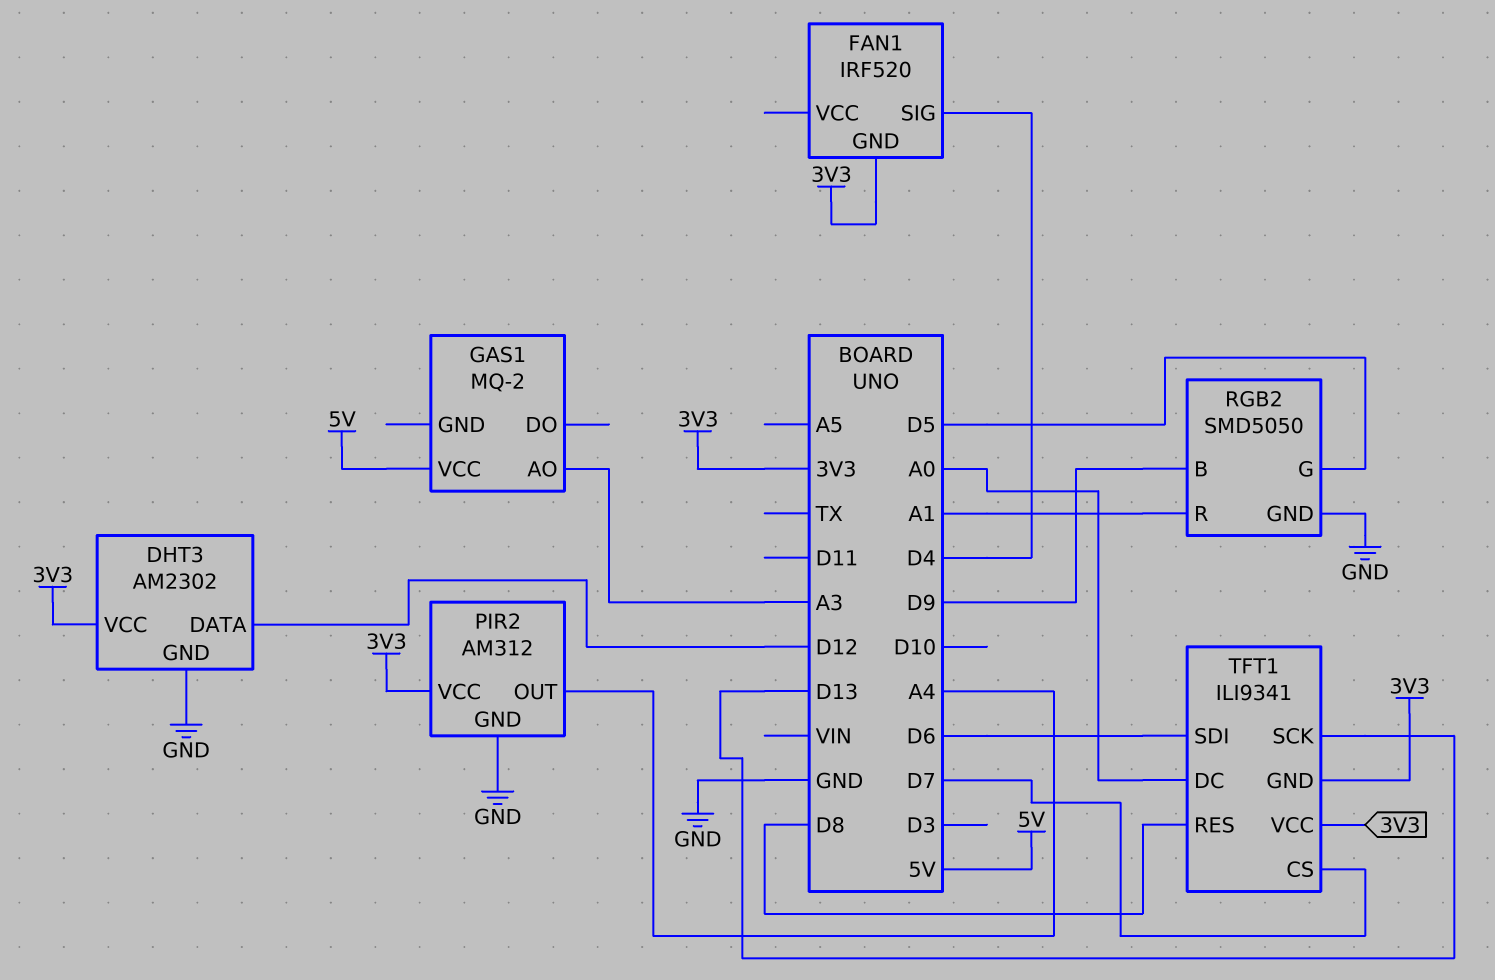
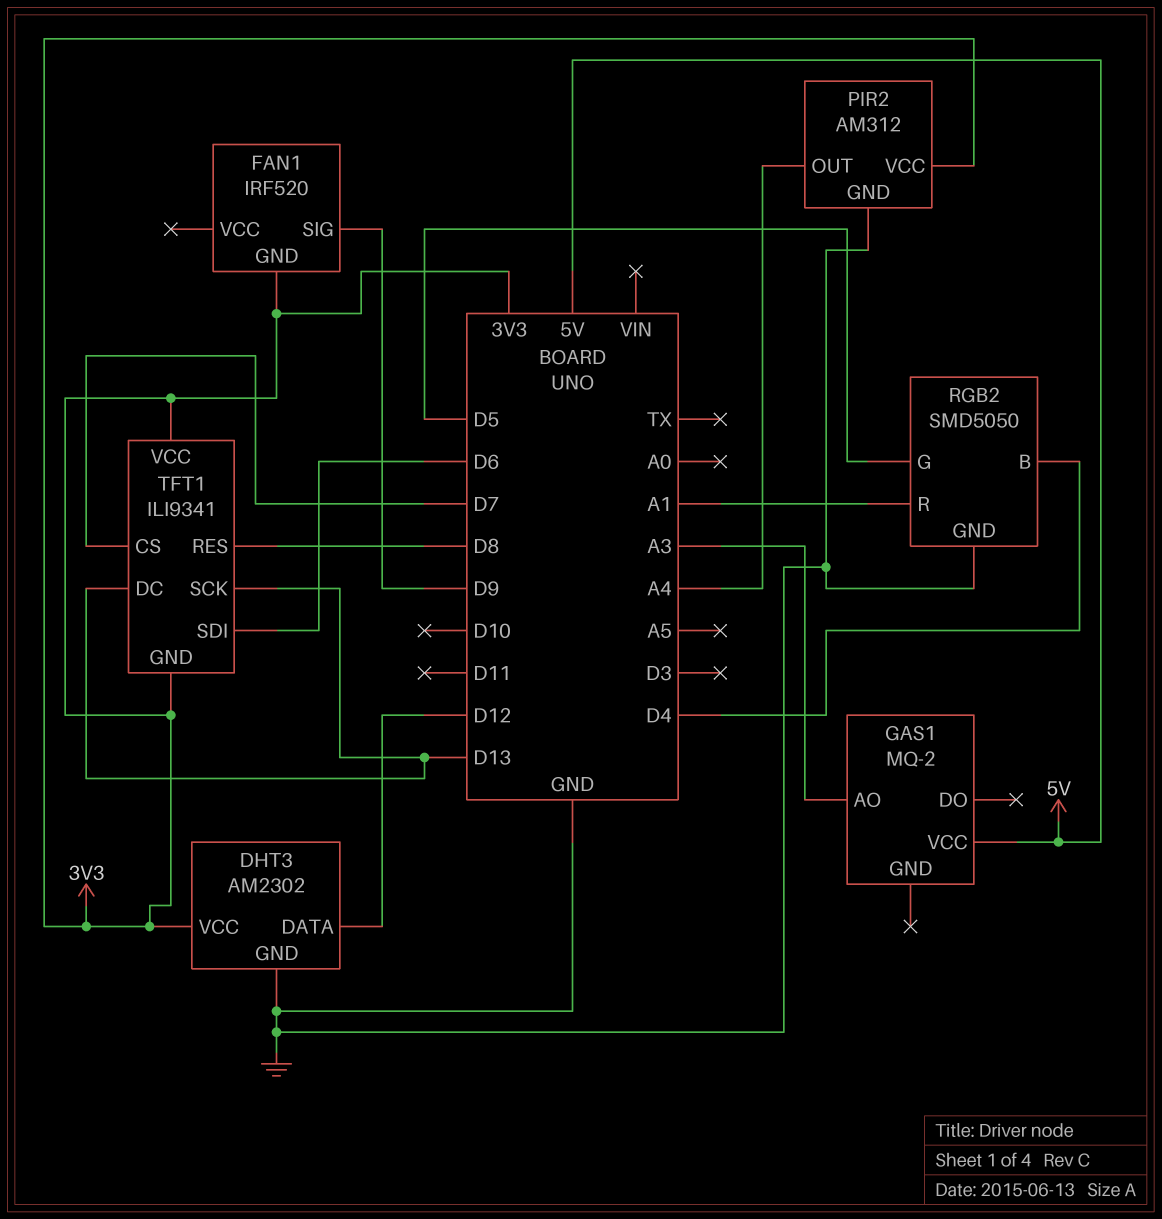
FAN1 pin SIG: D4 -> D9
RGB2 pin B: D9 -> D4
TFT1 pin DC: A0 -> D13

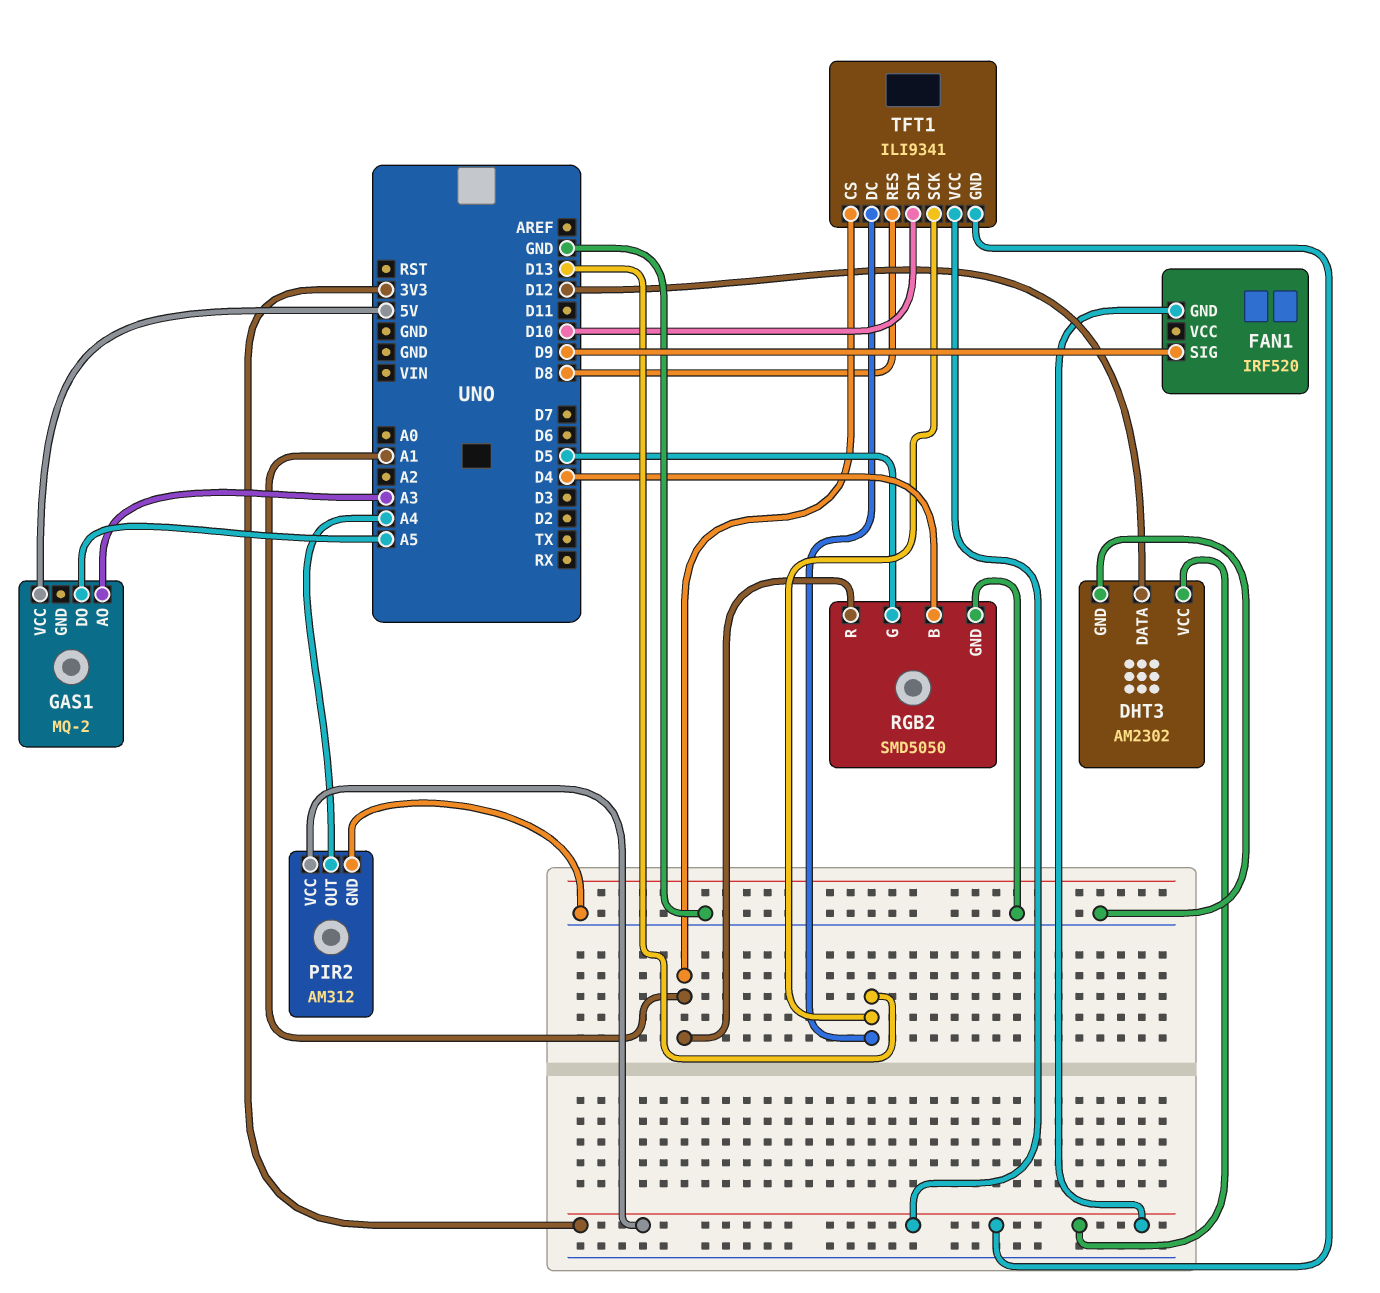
GAS1 pin DO: none -> A5
TFT1 pin CS: D7 -> A1
TFT1 pin SDI: D6 -> D10

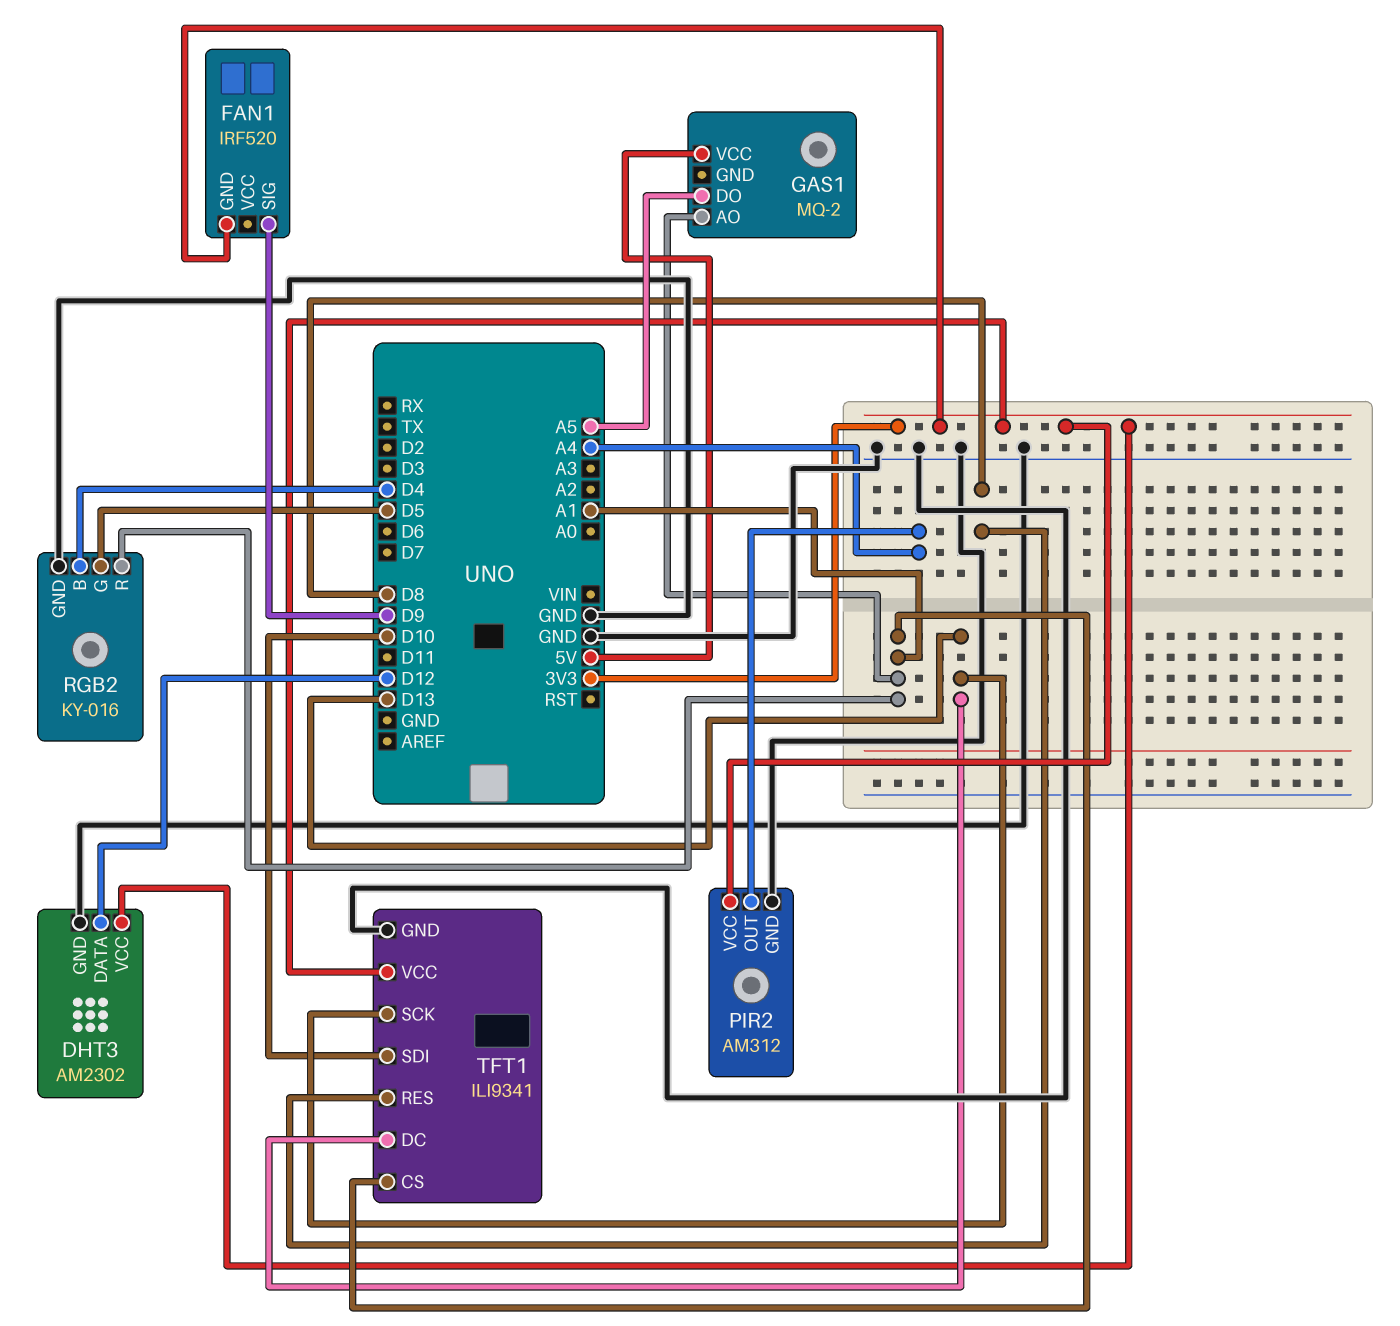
GAS1 pin AO: A3 -> A1
RGB2: SMD5050 -> KY-016
TFT1 pin GND: 3V3 -> GND

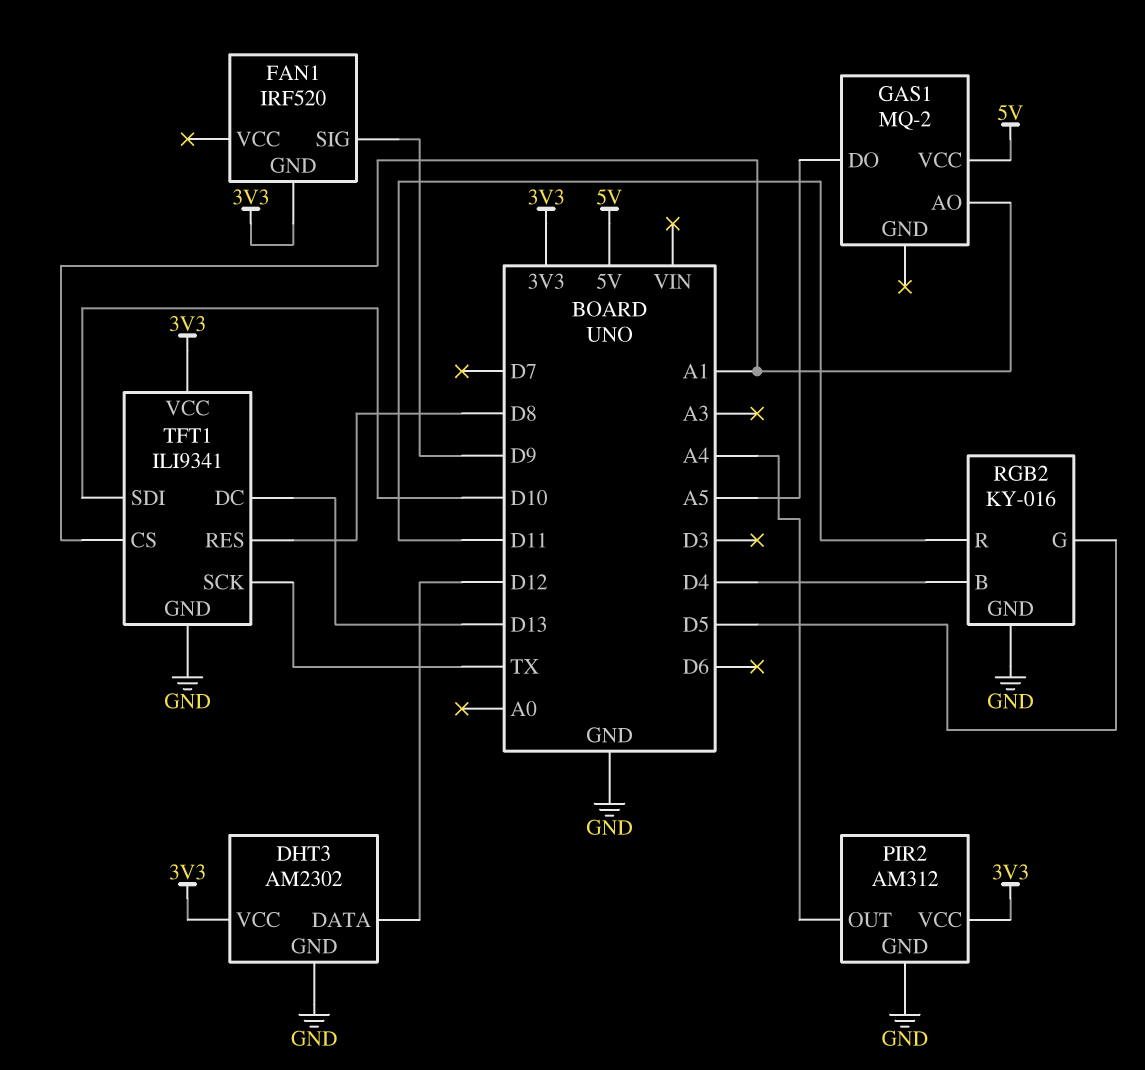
RGB2 pin R: A1 -> D11
TFT1 pin SCK: D13 -> TX

